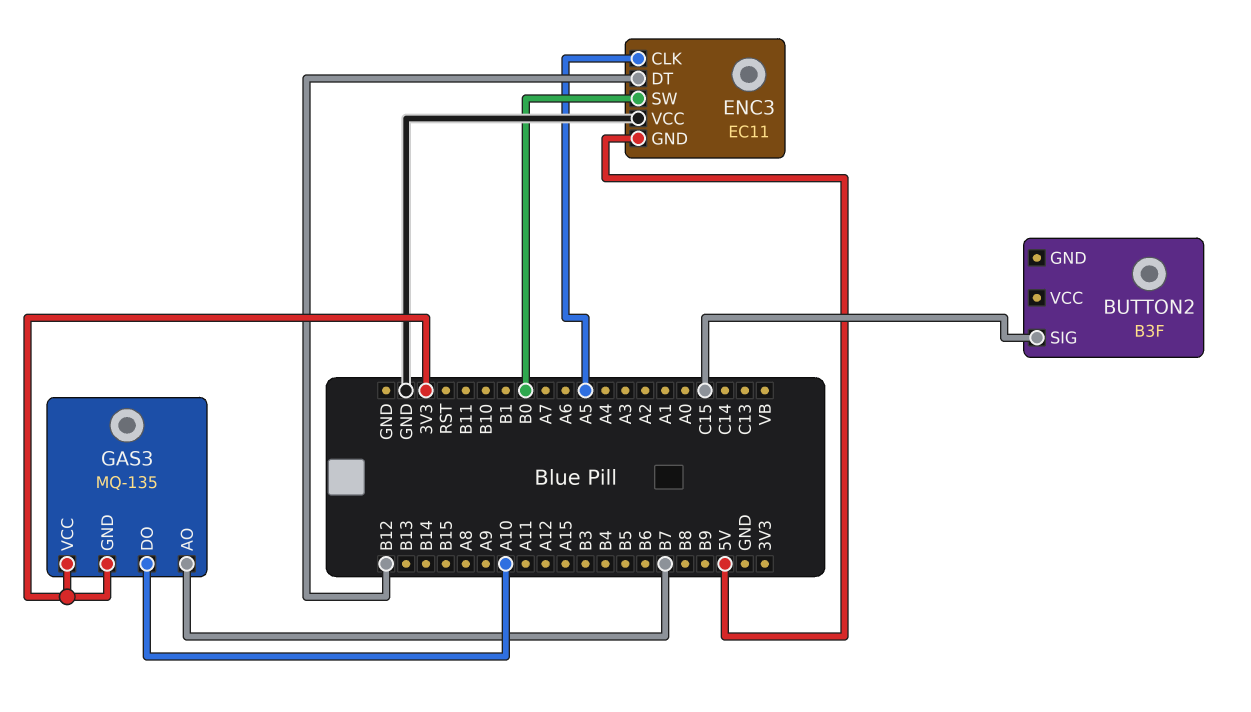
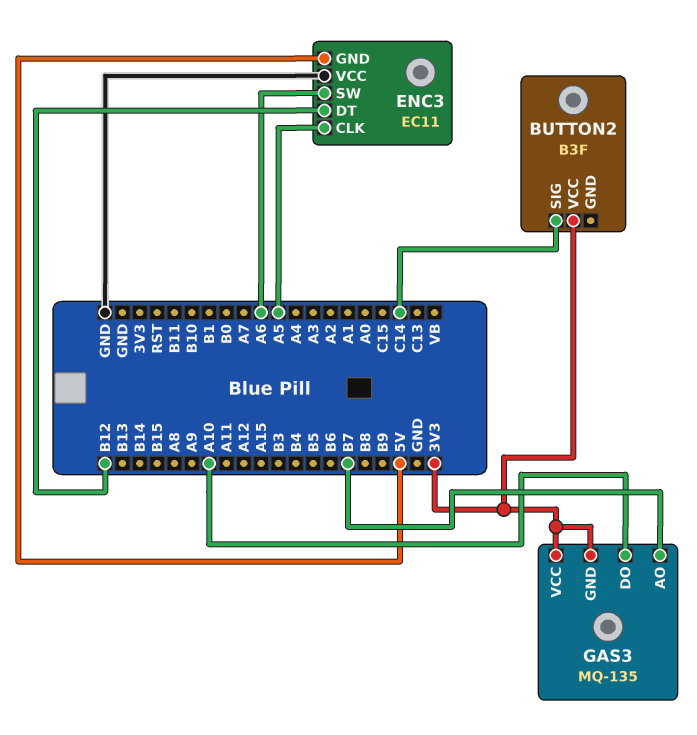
BUTTON2 pin SIG: C15 -> C14
BUTTON2 pin VCC: none -> 3V3
ENC3 pin SW: B0 -> A6

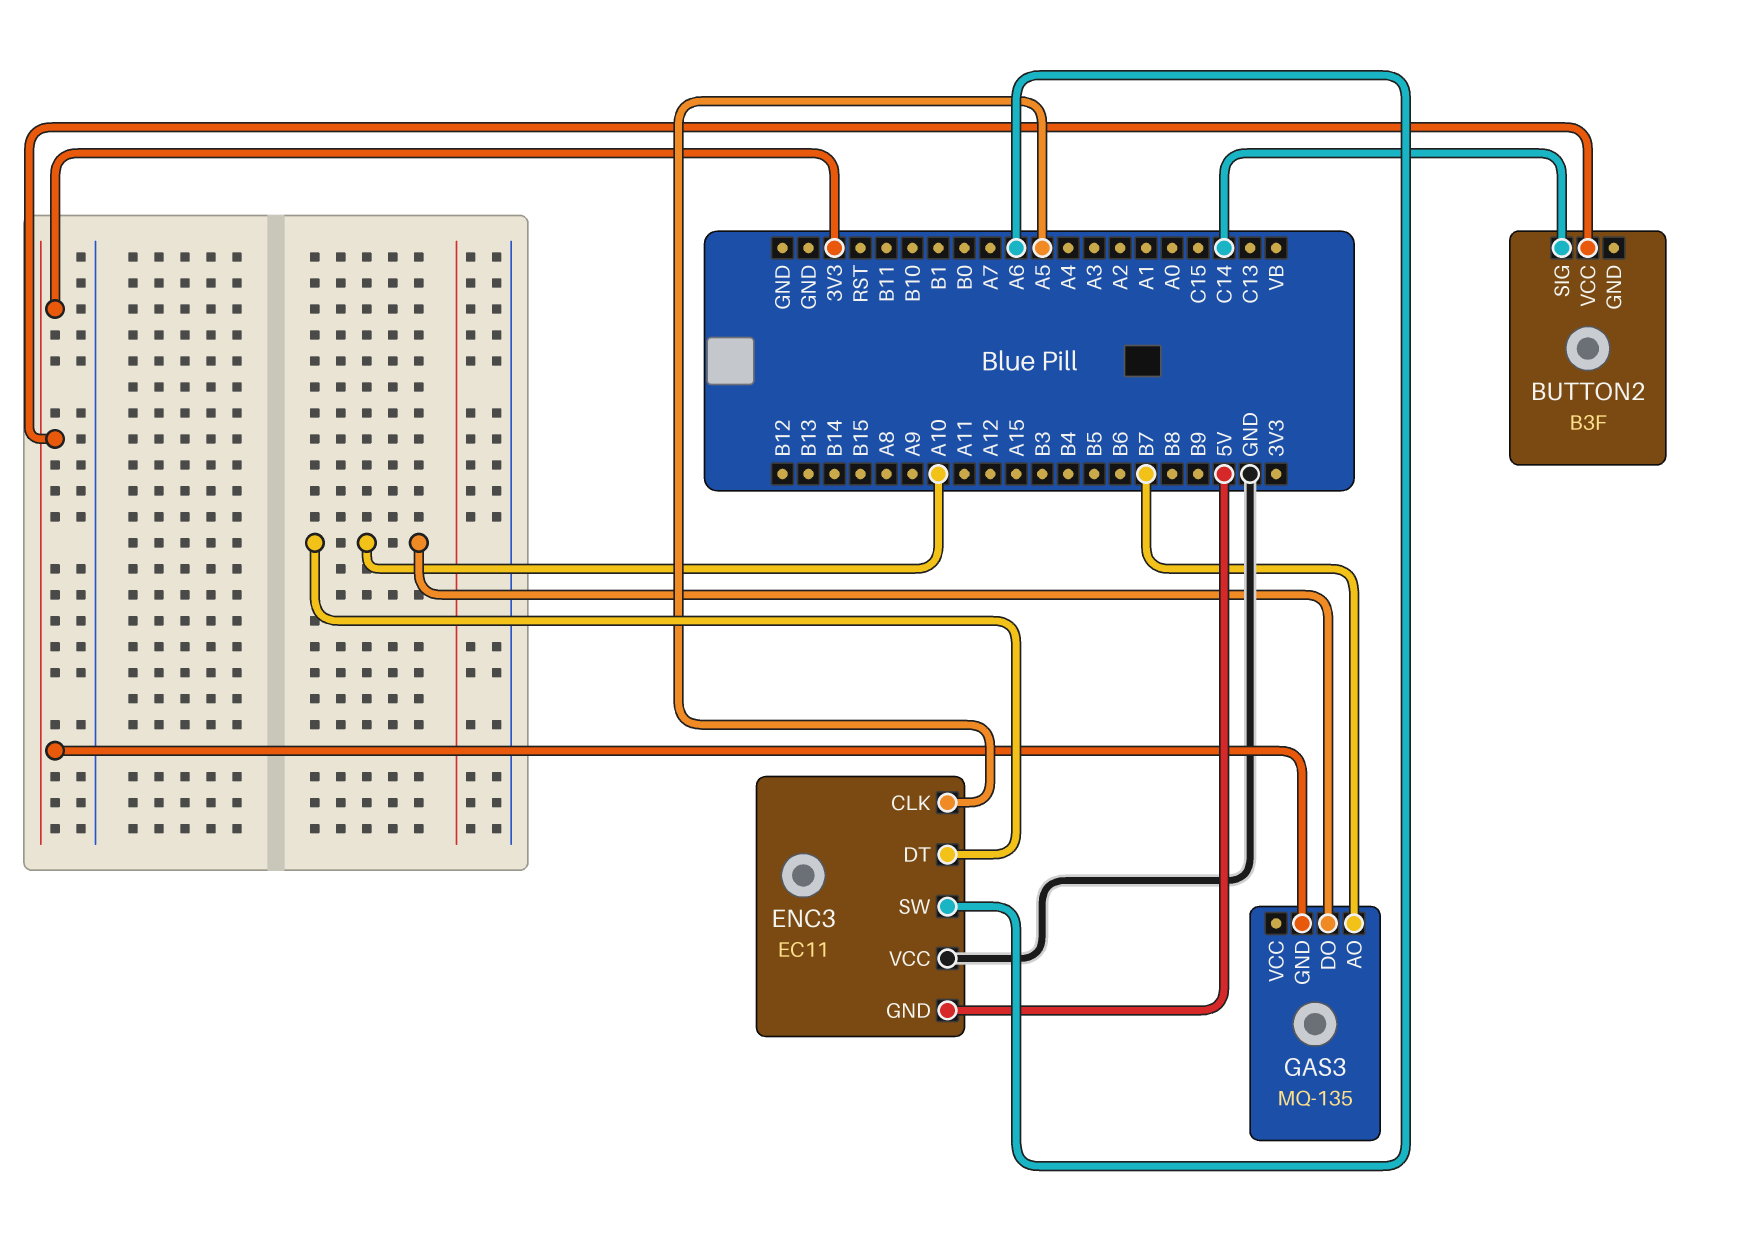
ENC3 pin DT: B12 -> A10
GAS3 pin VCC: 3V3 -> none

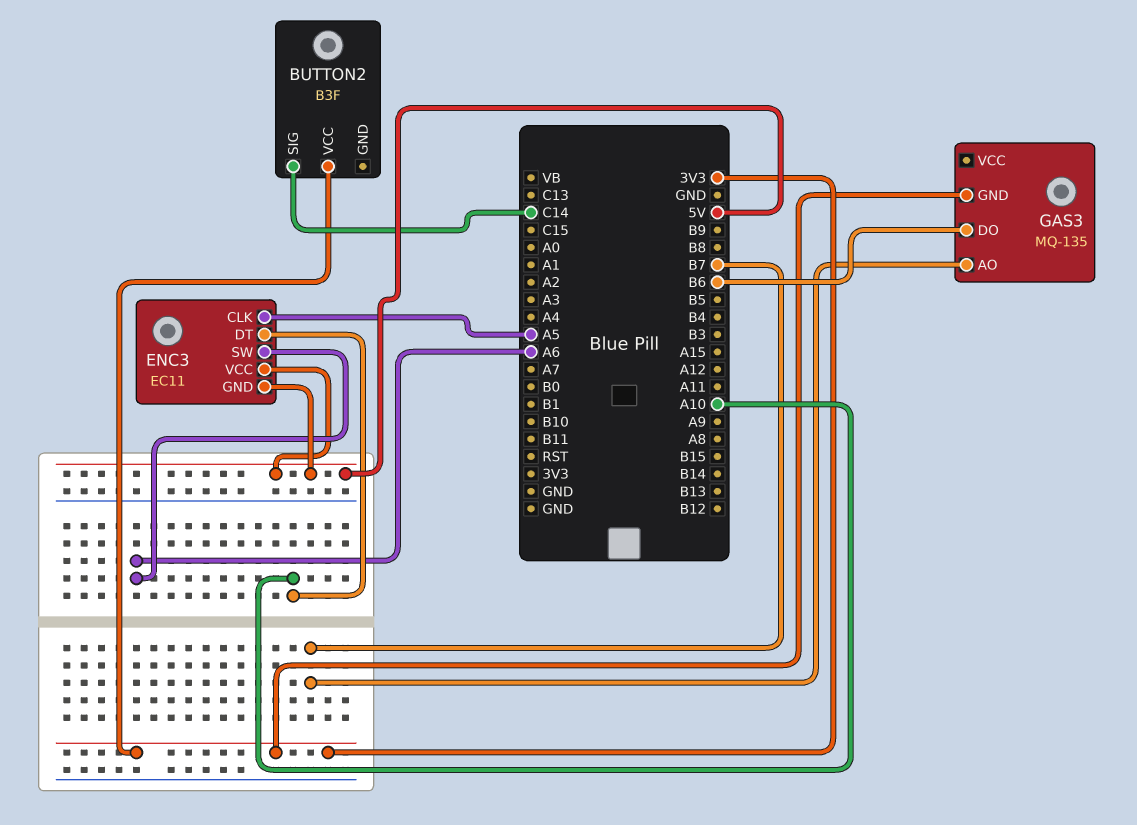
ENC3 pin VCC: GND -> 5V
GAS3 pin DO: A10 -> B6

